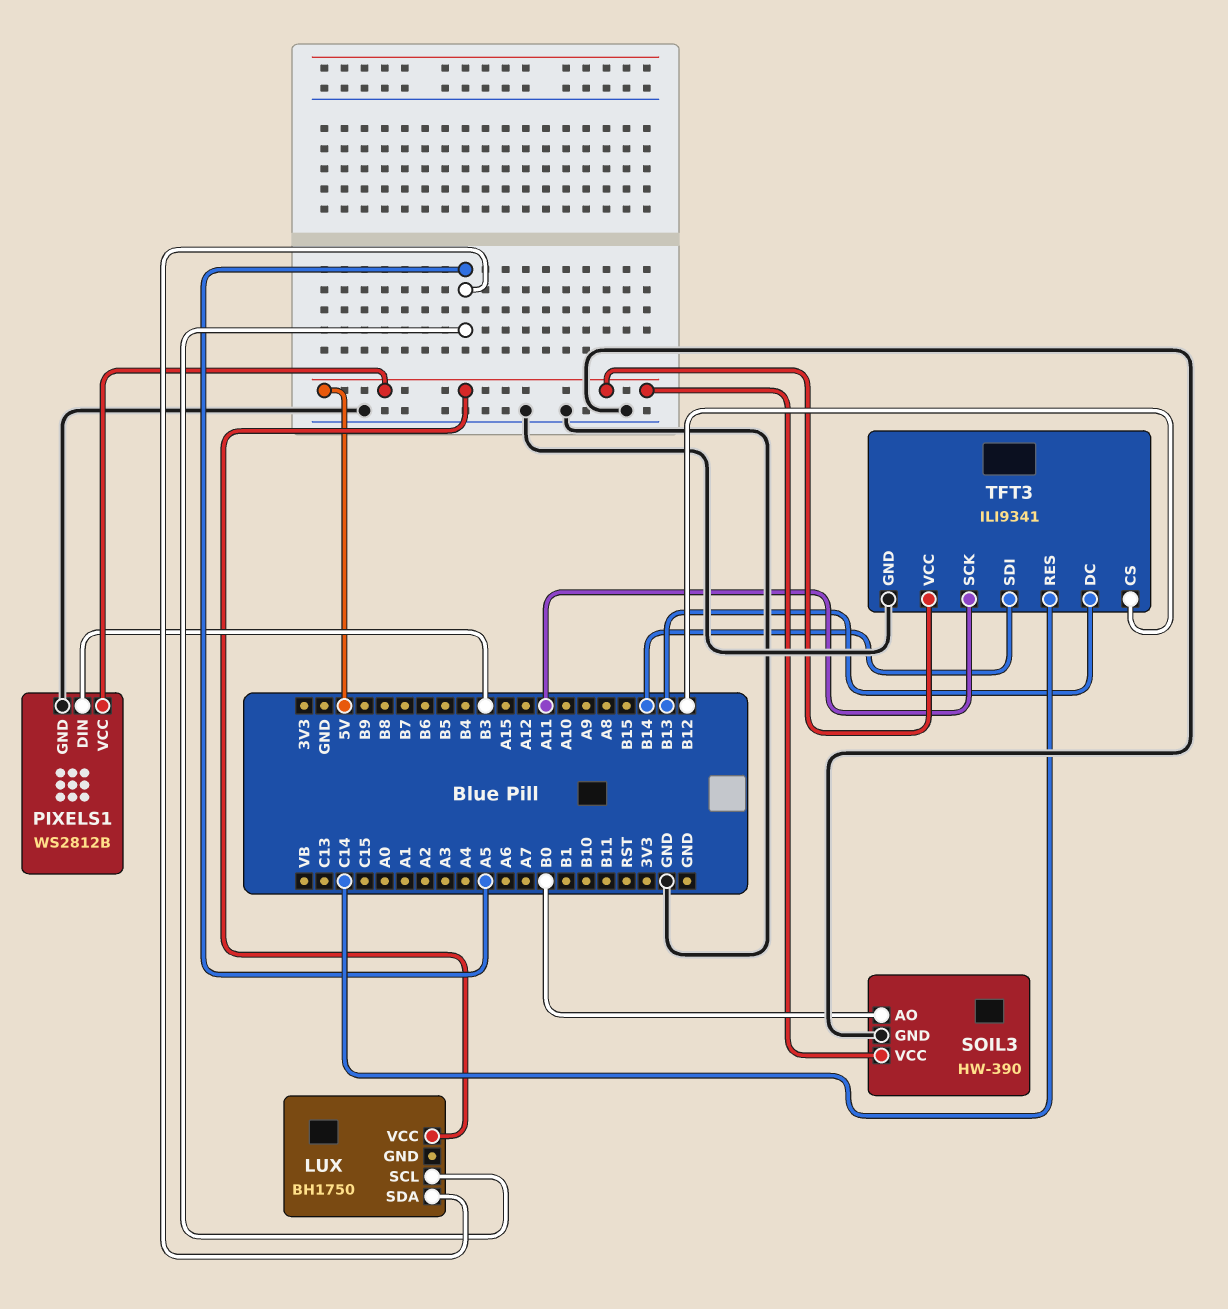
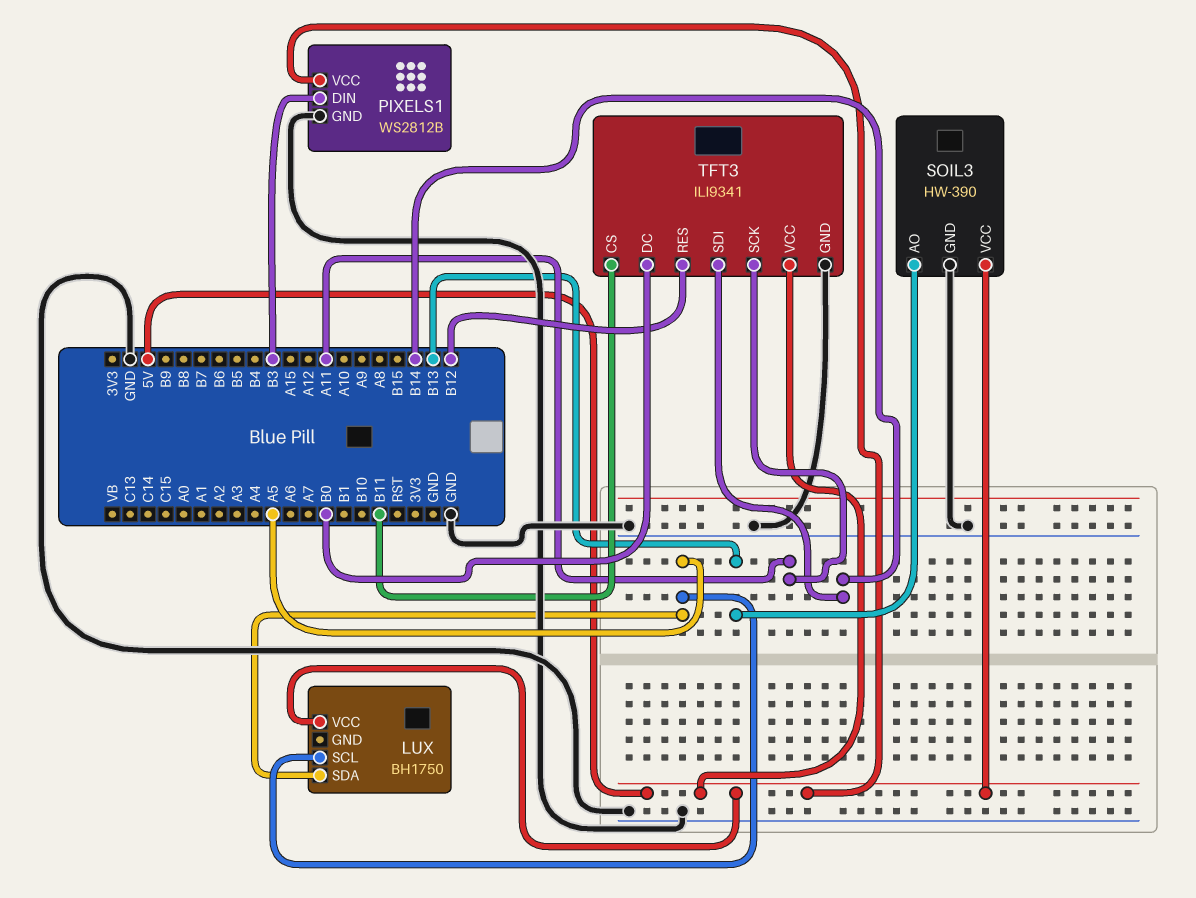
SOIL3 pin AO: B0 -> B13
TFT3 pin CS: B12 -> B11
TFT3 pin DC: B13 -> B0
TFT3 pin RES: C14 -> B12

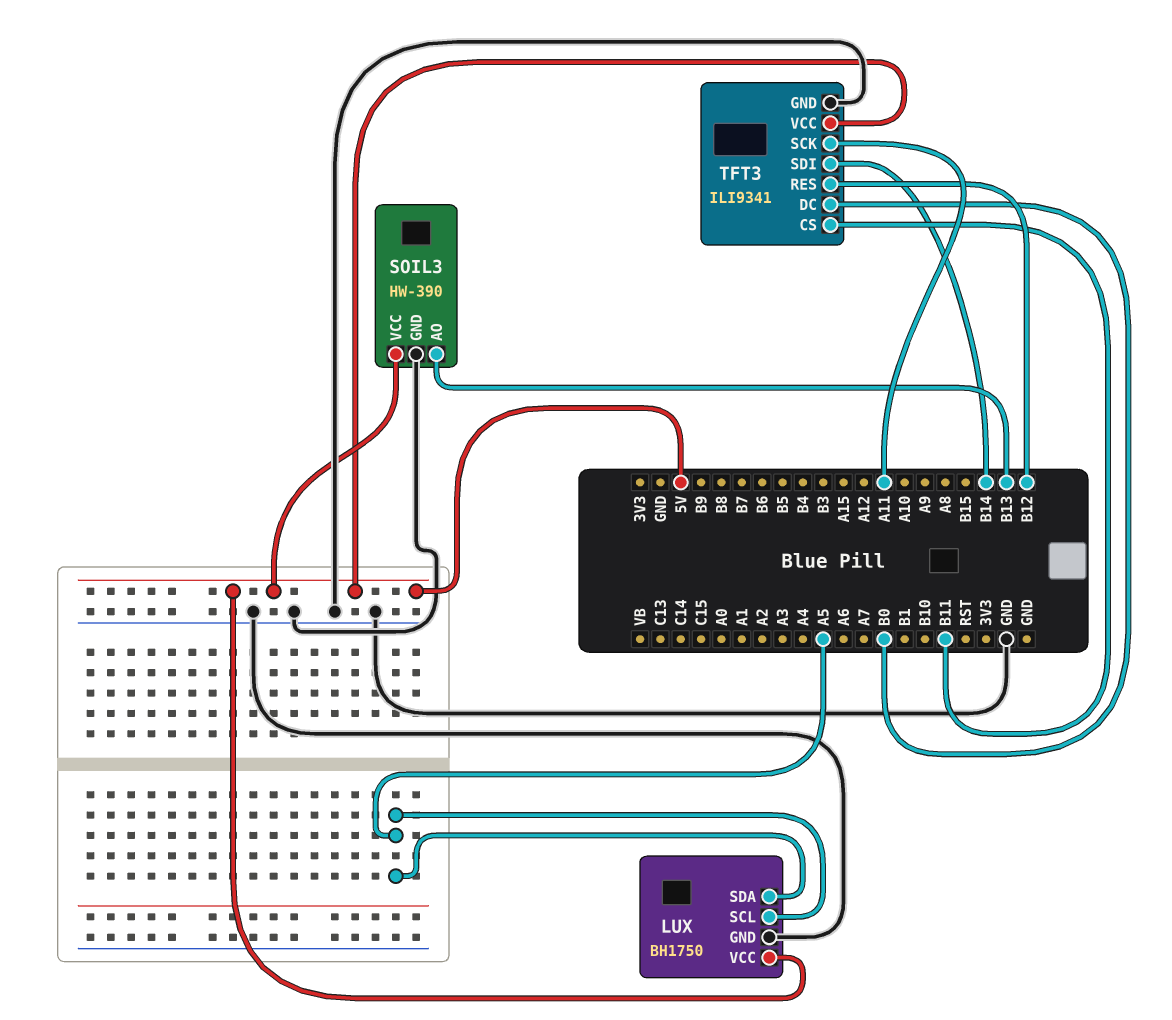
LUX pin GND: none -> GND
PIXELS1: WS2812B -> none
PIXELS1 pin DIN: B3 -> none
PIXELS1 pin GND: GND -> none
PIXELS1 pin VCC: 5V -> none

